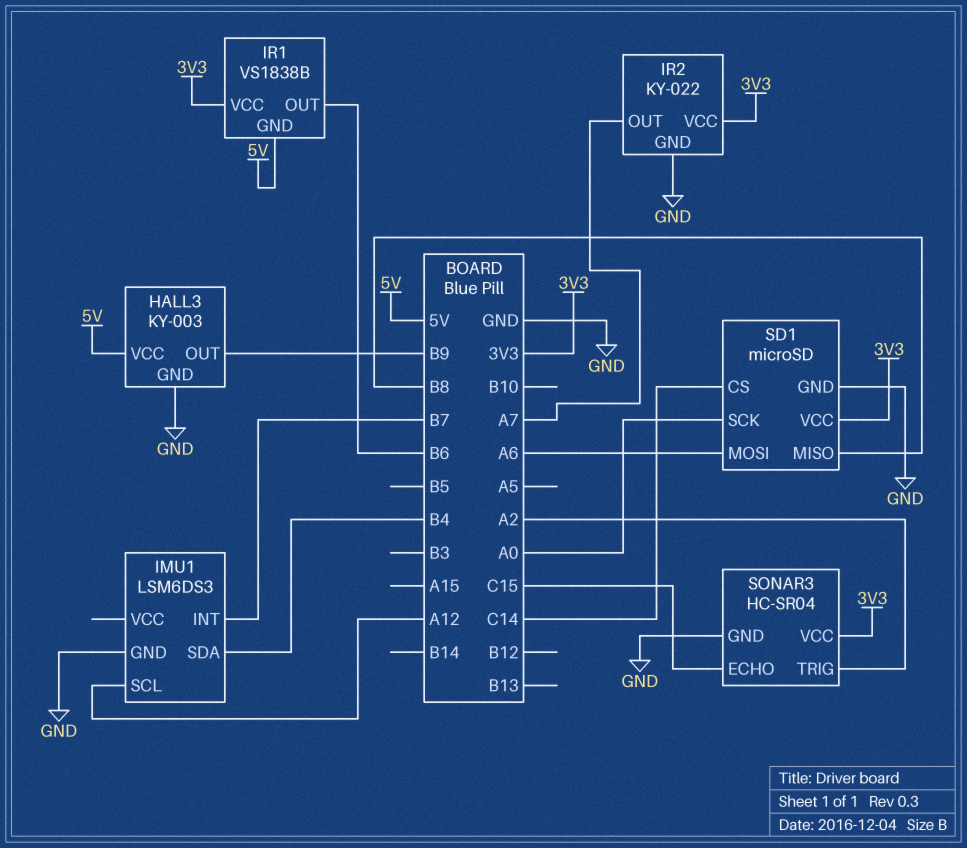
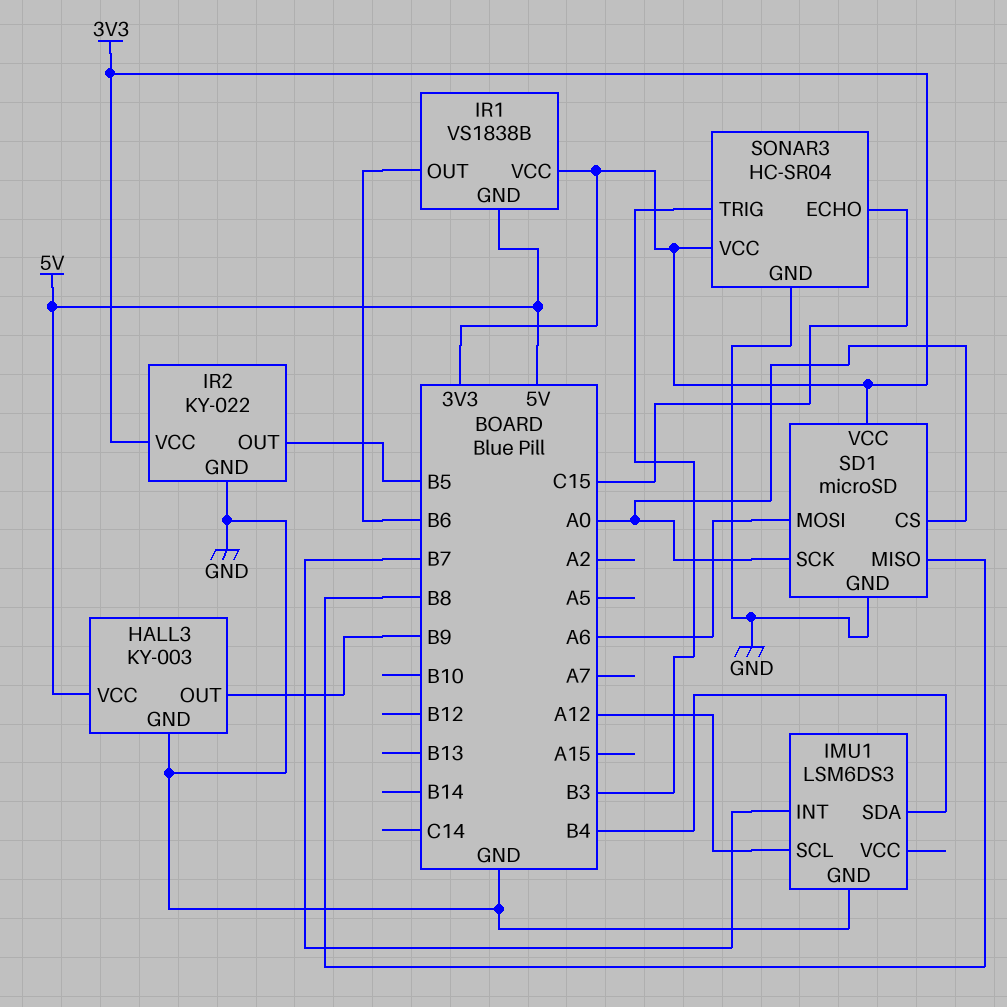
IR2 pin OUT: A7 -> B5
SD1 pin CS: C14 -> A0
SONAR3 pin TRIG: A2 -> B3

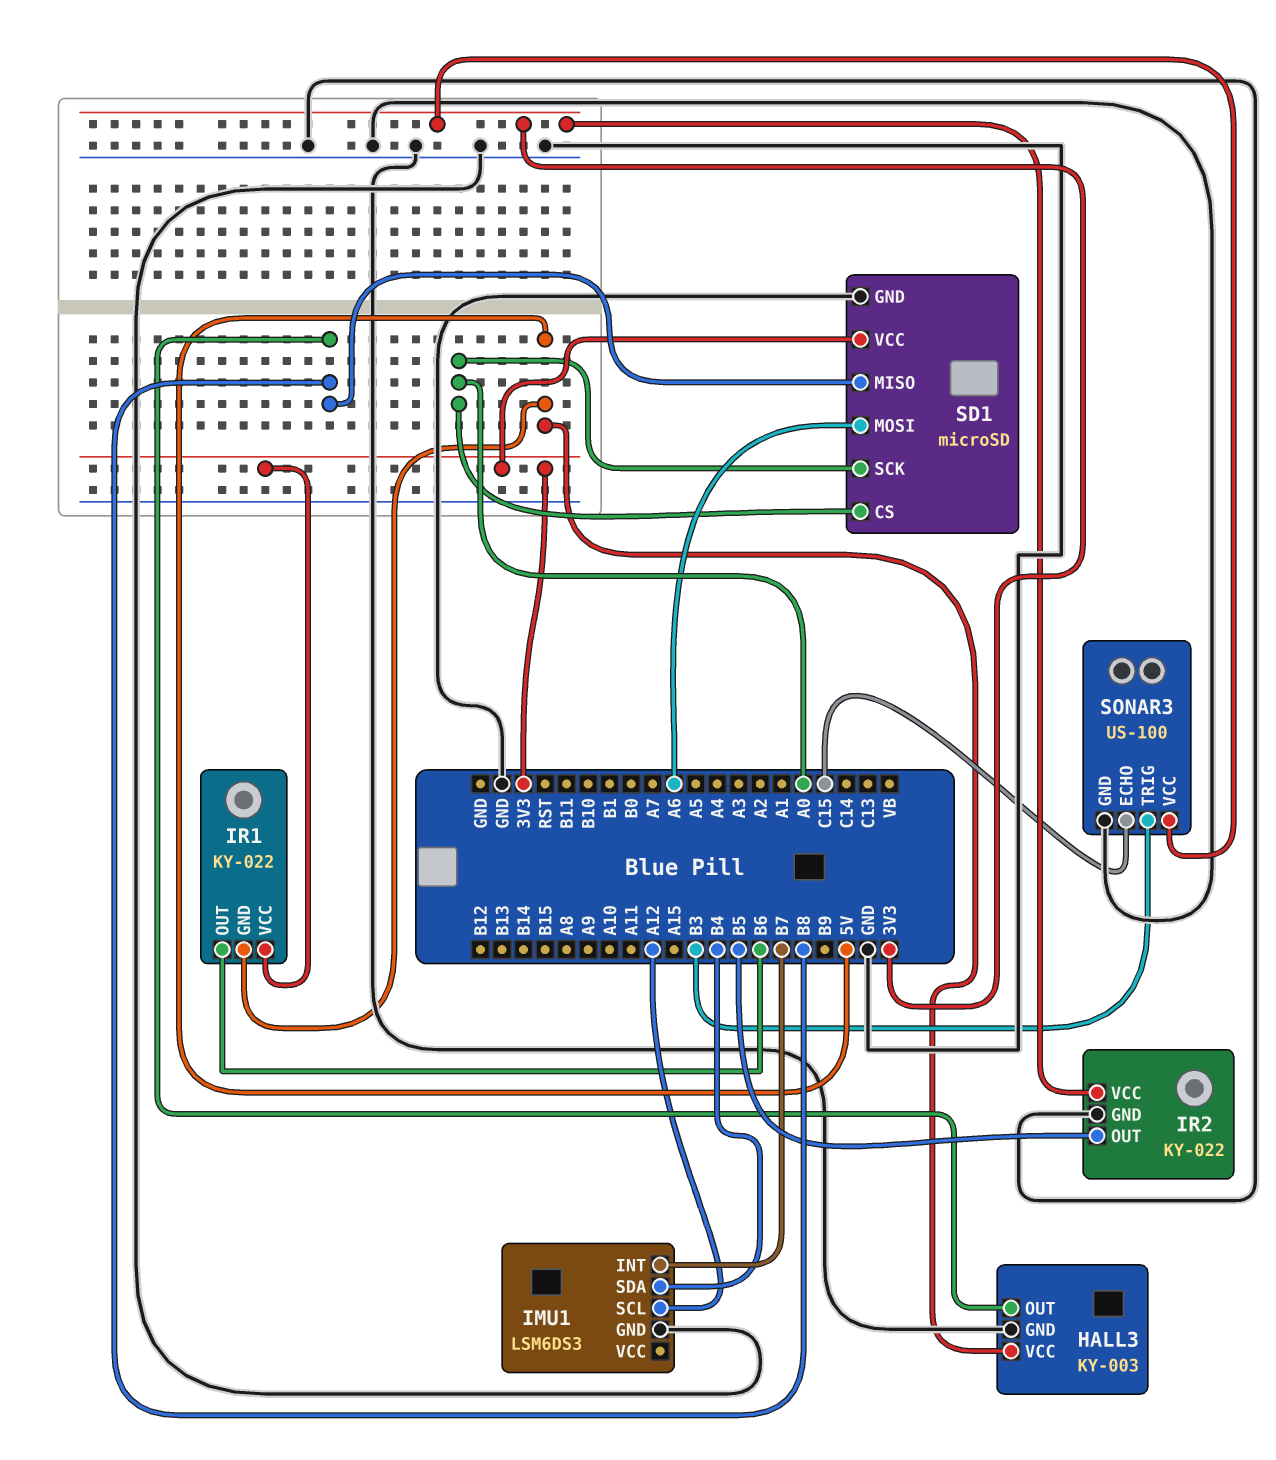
HALL3 pin OUT: B9 -> B8
IR1: VS1838B -> KY-022
SONAR3: HC-SR04 -> US-100

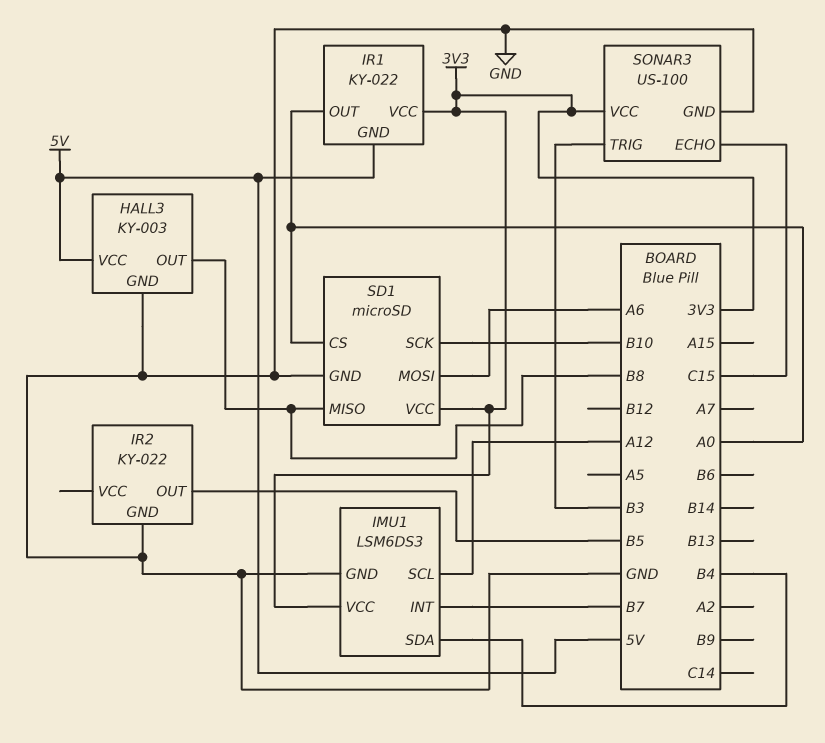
IMU1 pin VCC: none -> 3V3
IR1 pin OUT: B6 -> A0
IR2 pin VCC: 3V3 -> none
SD1 pin SCK: A0 -> B10

